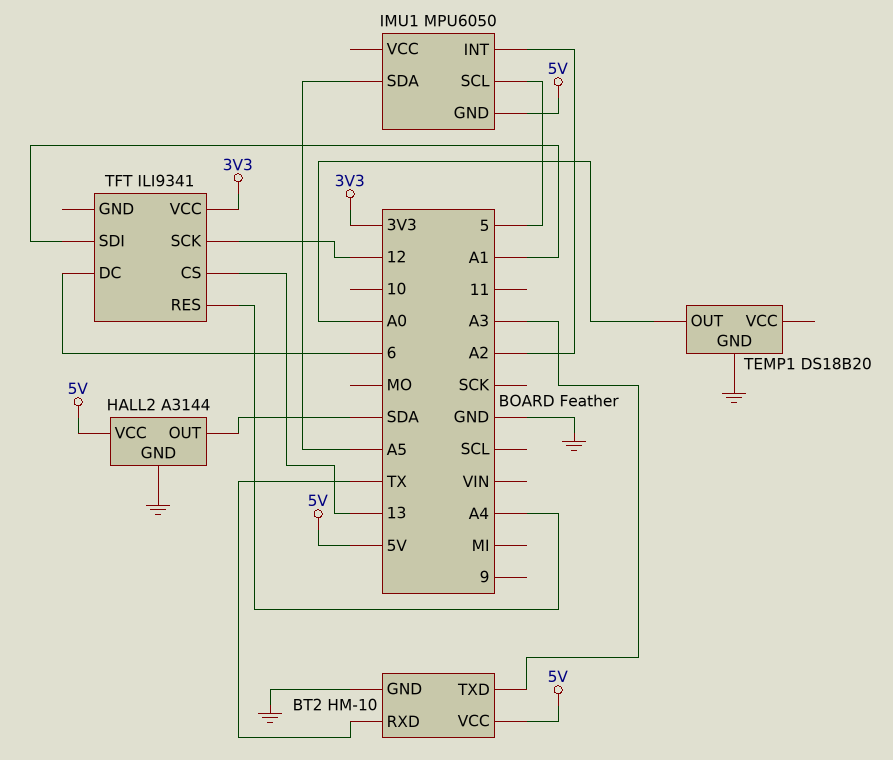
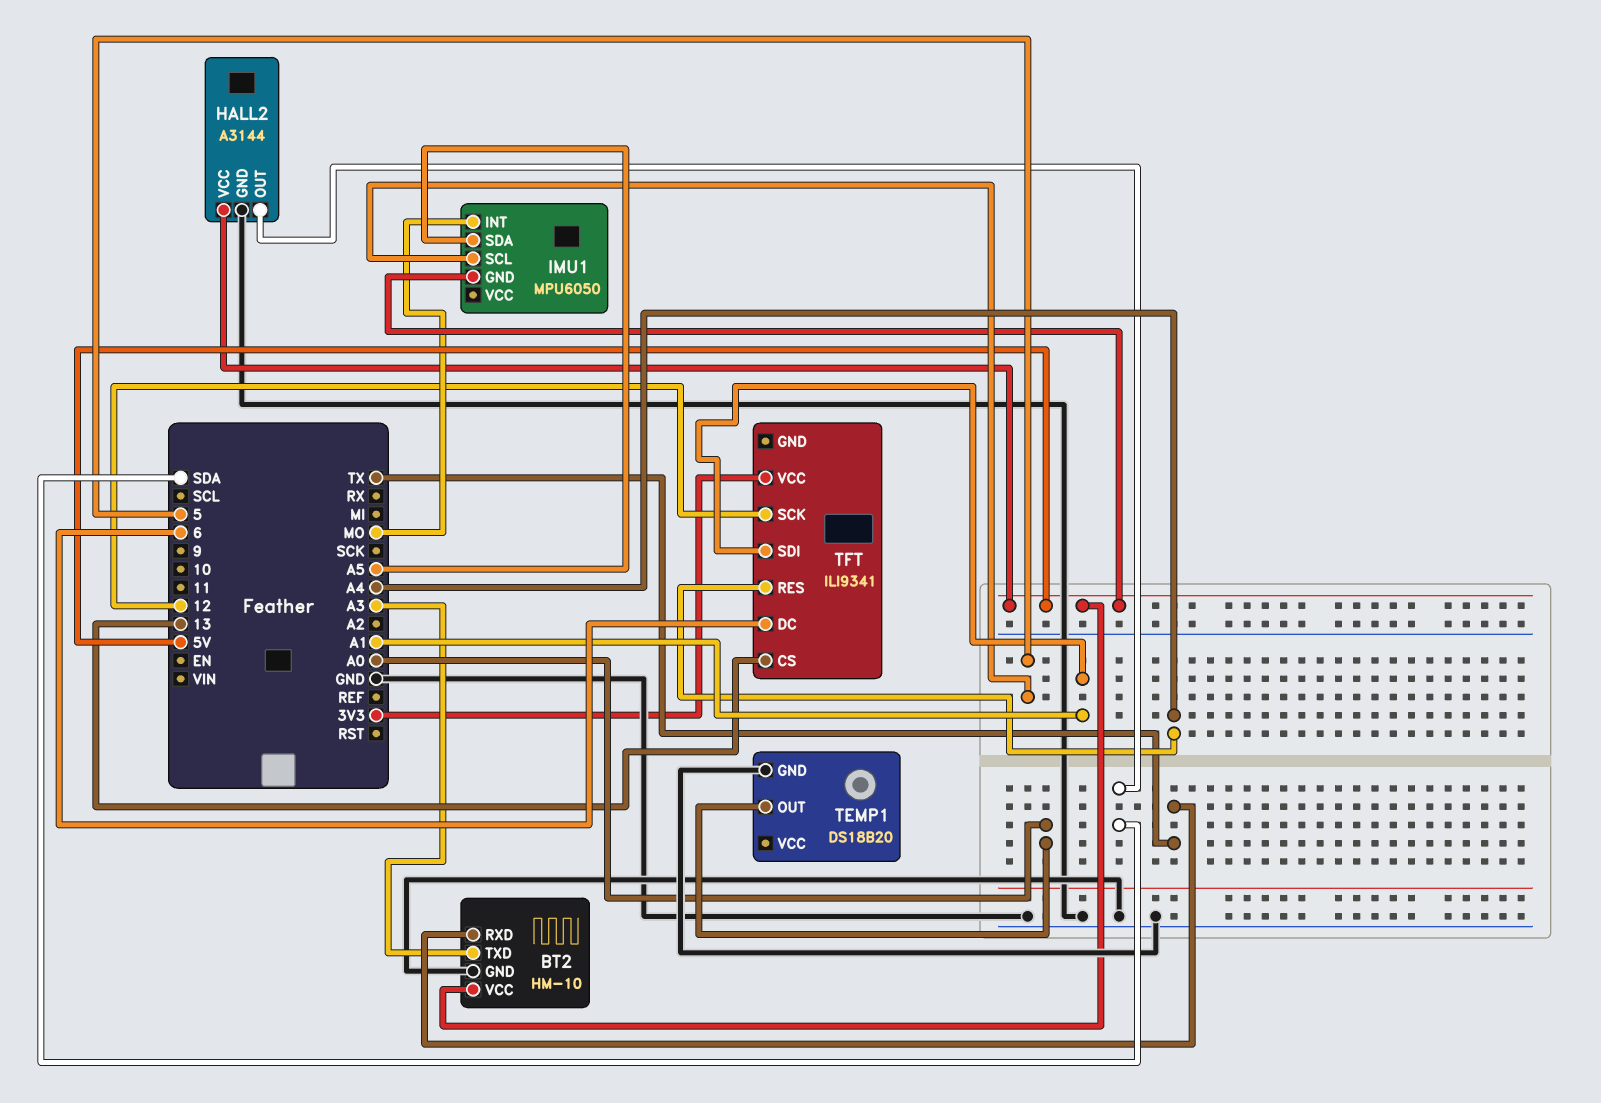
IMU1 pin INT: A2 -> MO

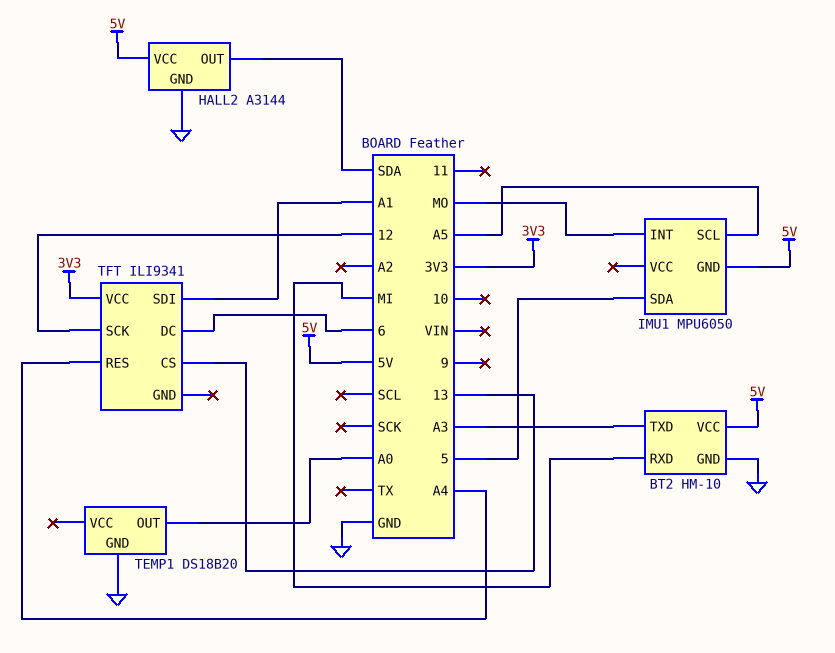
BT2 pin RXD: TX -> MI
IMU1 pin SCL: 5 -> A5
IMU1 pin SDA: A5 -> 5

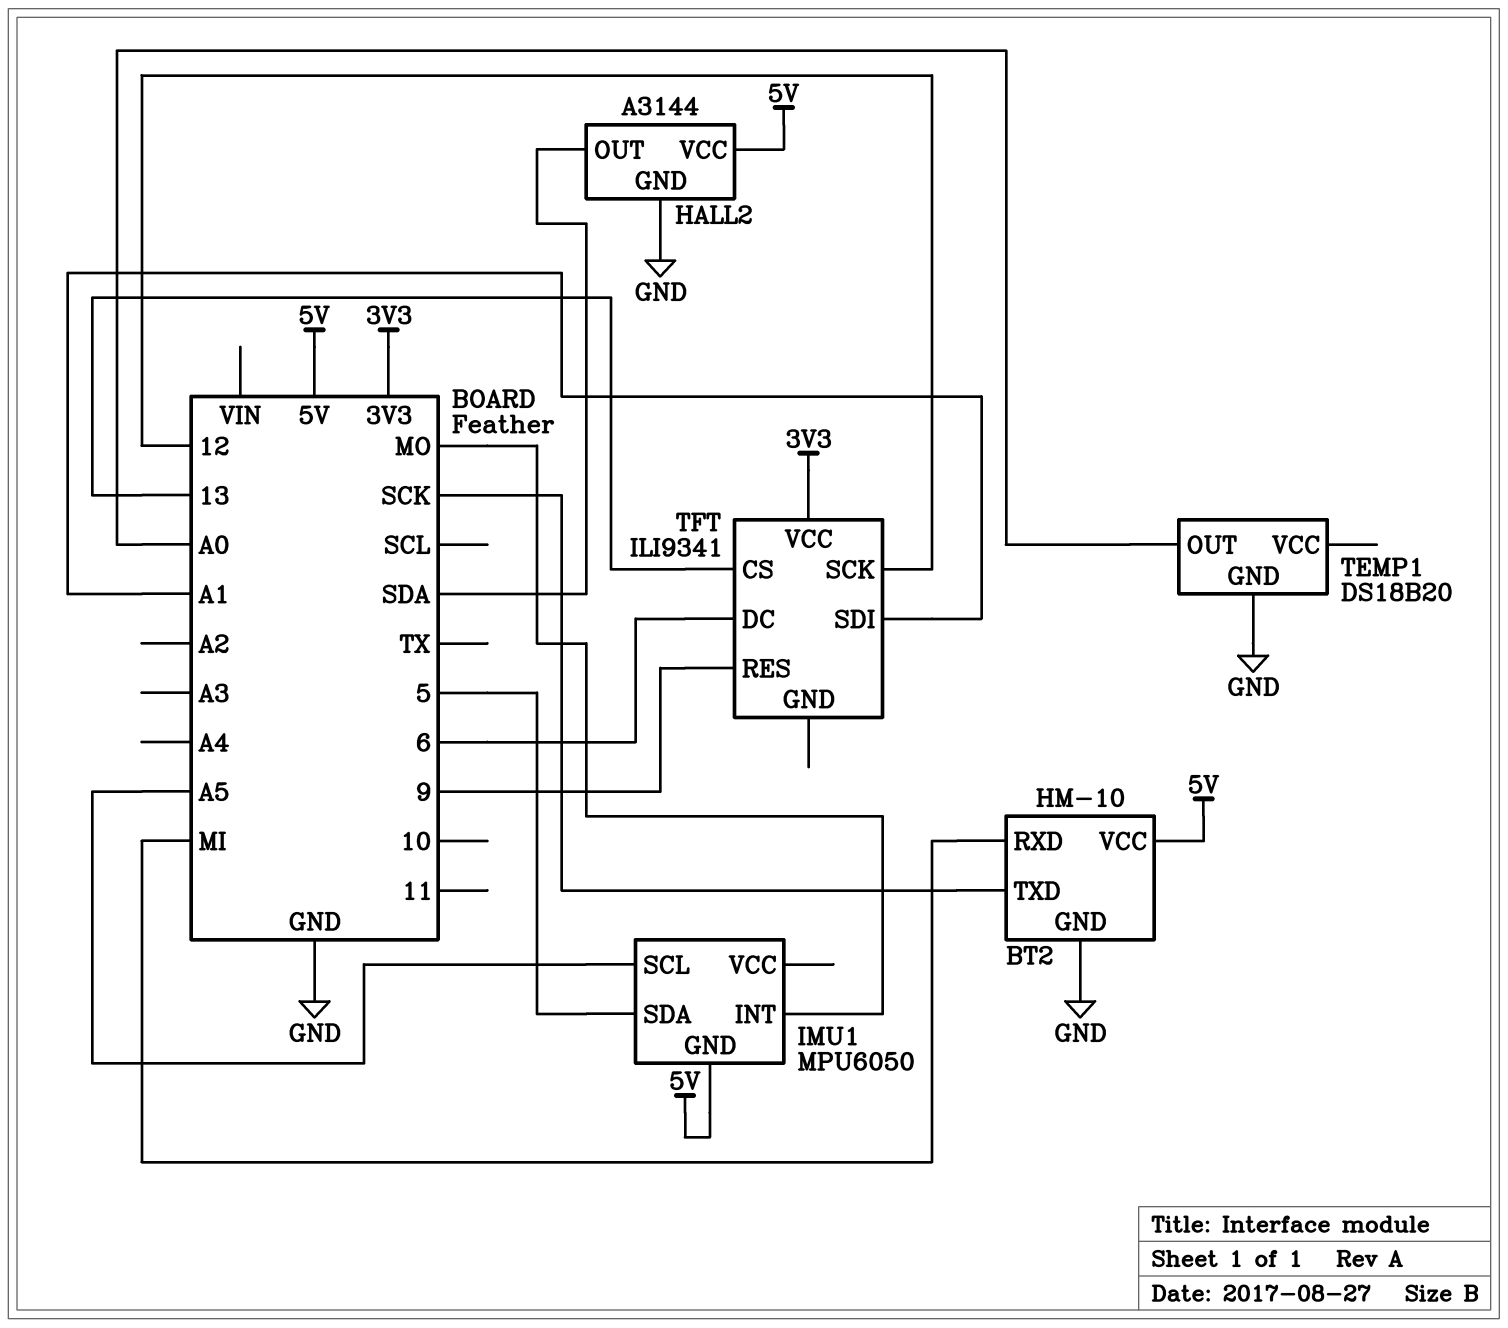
BT2 pin TXD: A3 -> SCK
TFT pin RES: A4 -> 9

